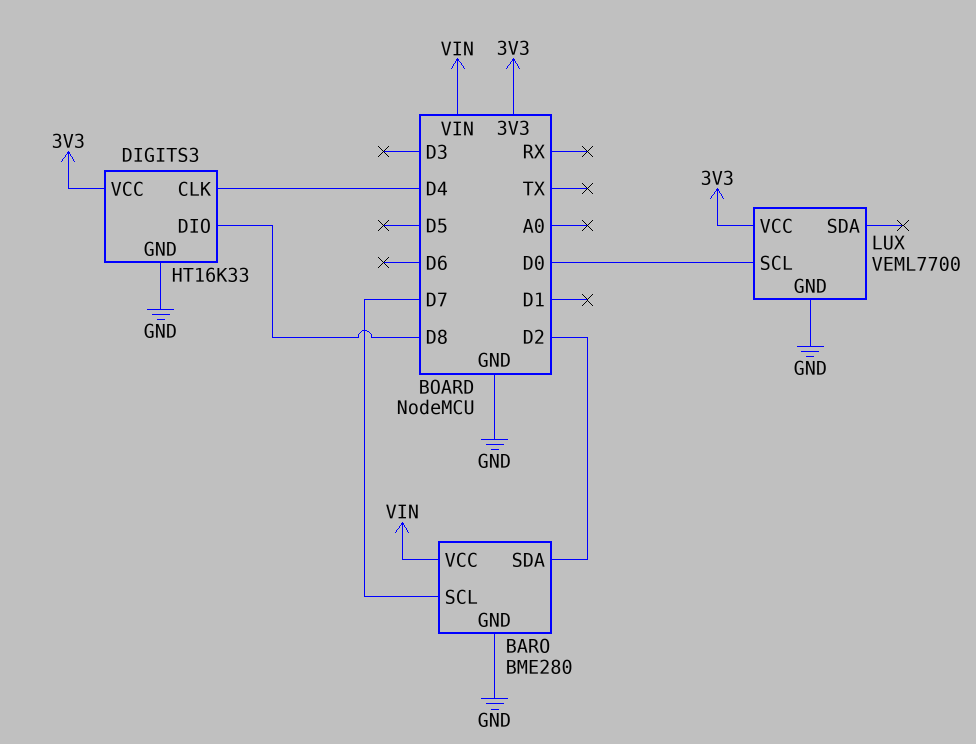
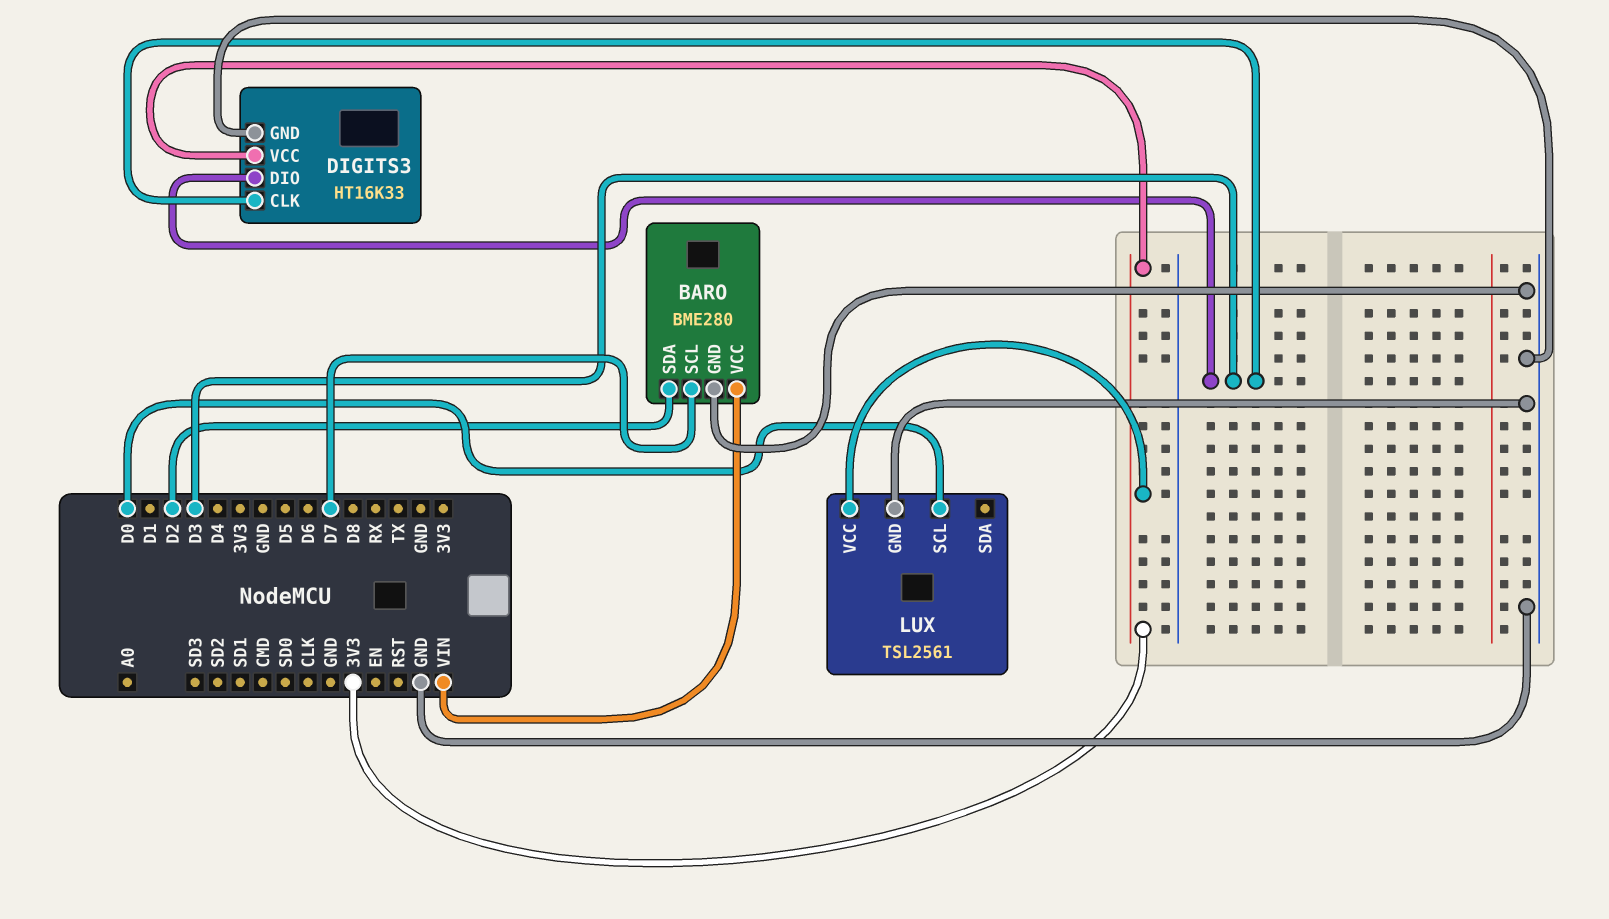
DIGITS3 pin CLK: D4 -> D3
DIGITS3 pin DIO: D8 -> D3
LUX: VEML7700 -> TSL2561

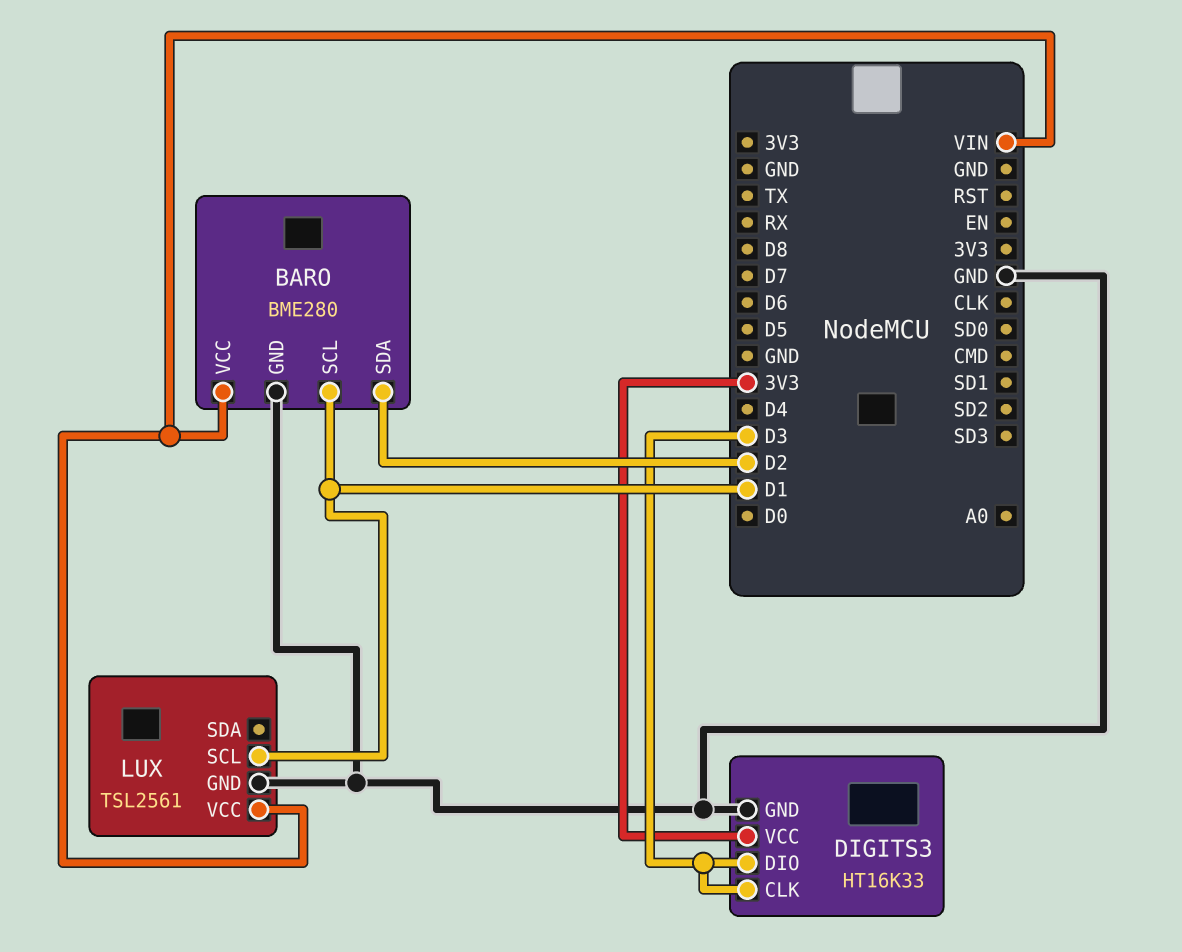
BARO pin SCL: D7 -> D1
LUX pin SCL: D0 -> D1
LUX pin VCC: 3V3 -> VIN

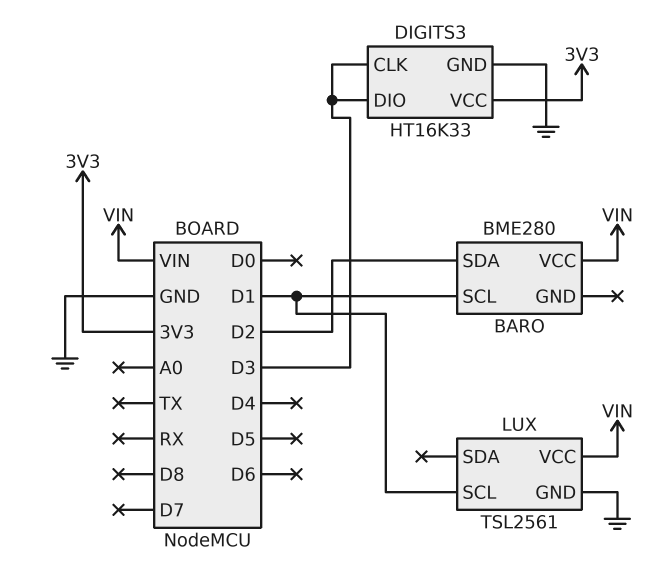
BARO pin GND: GND -> none

